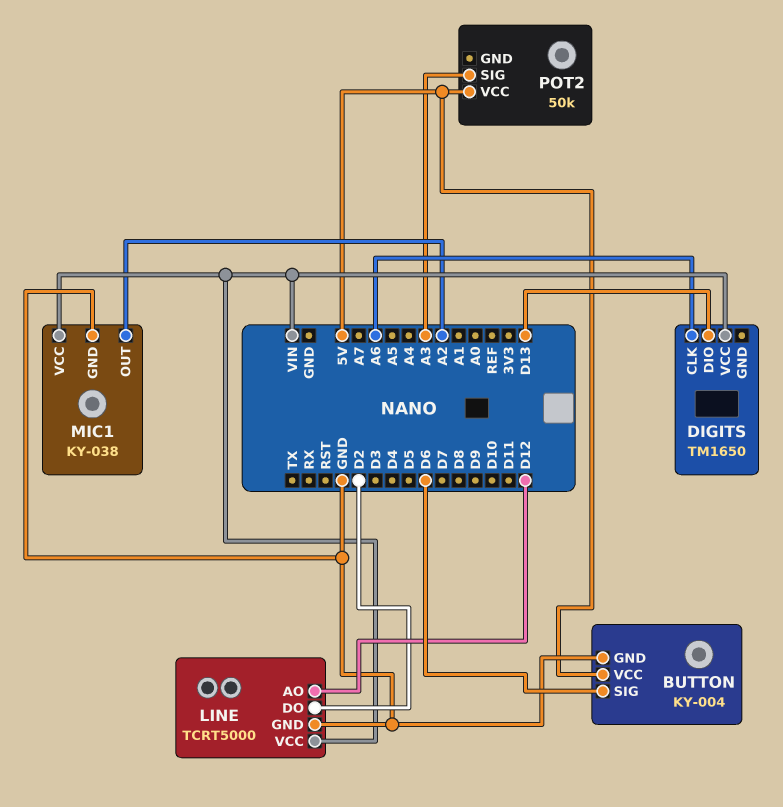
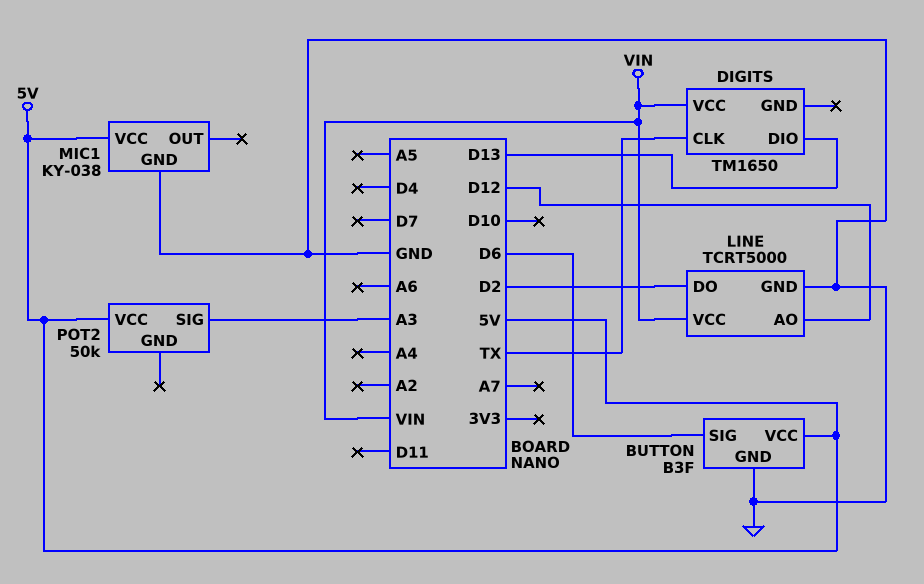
BUTTON: KY-004 -> B3F
DIGITS pin CLK: A6 -> TX
MIC1 pin OUT: A2 -> none
MIC1 pin VCC: VIN -> 5V

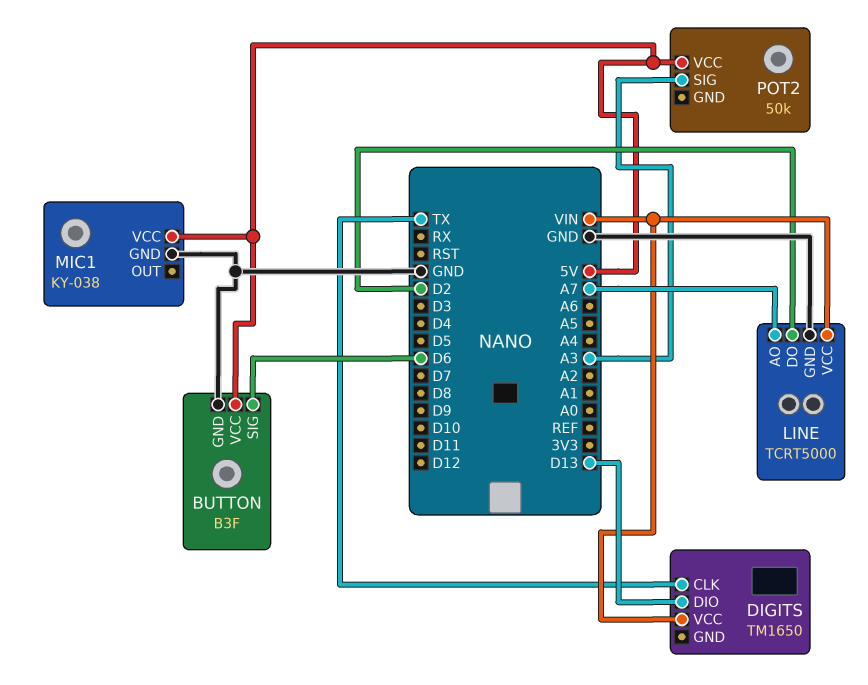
LINE pin AO: D12 -> A7

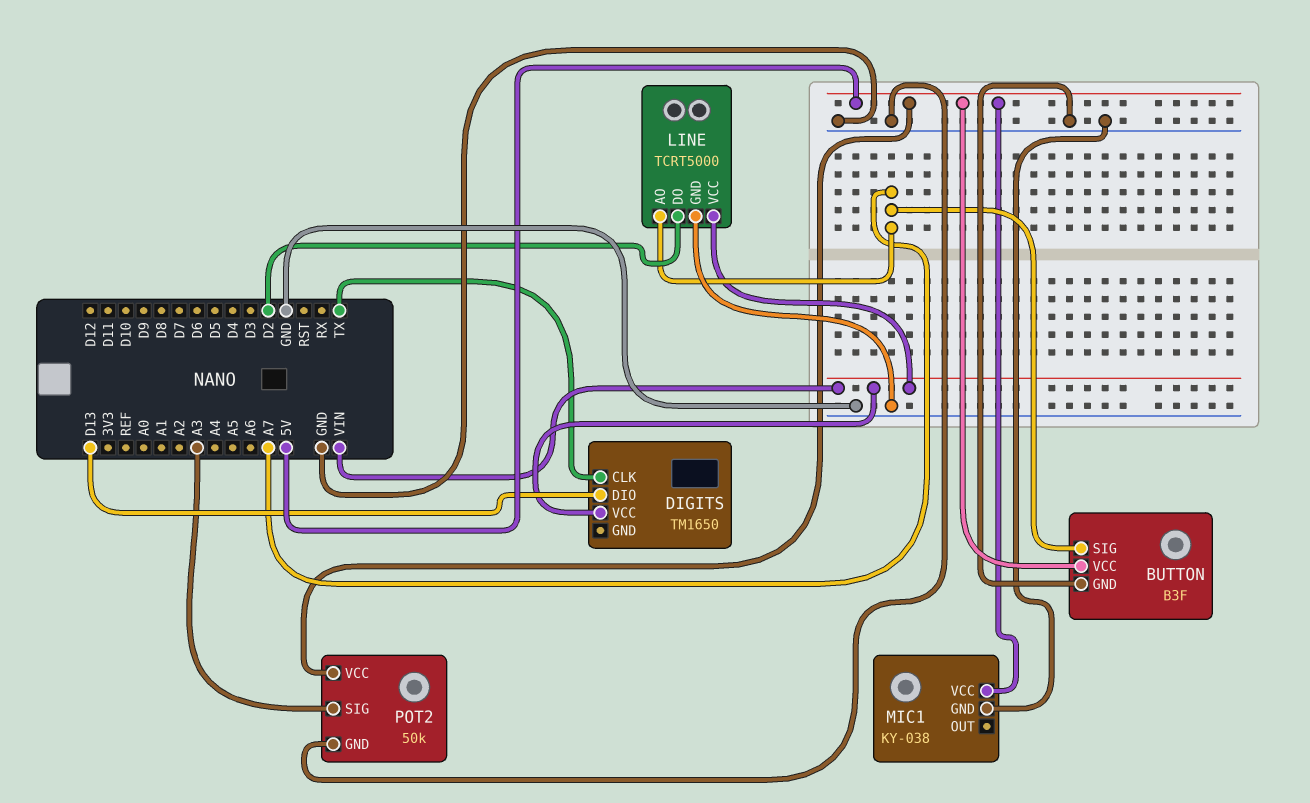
BUTTON pin SIG: D6 -> A7
POT2 pin GND: none -> GND

